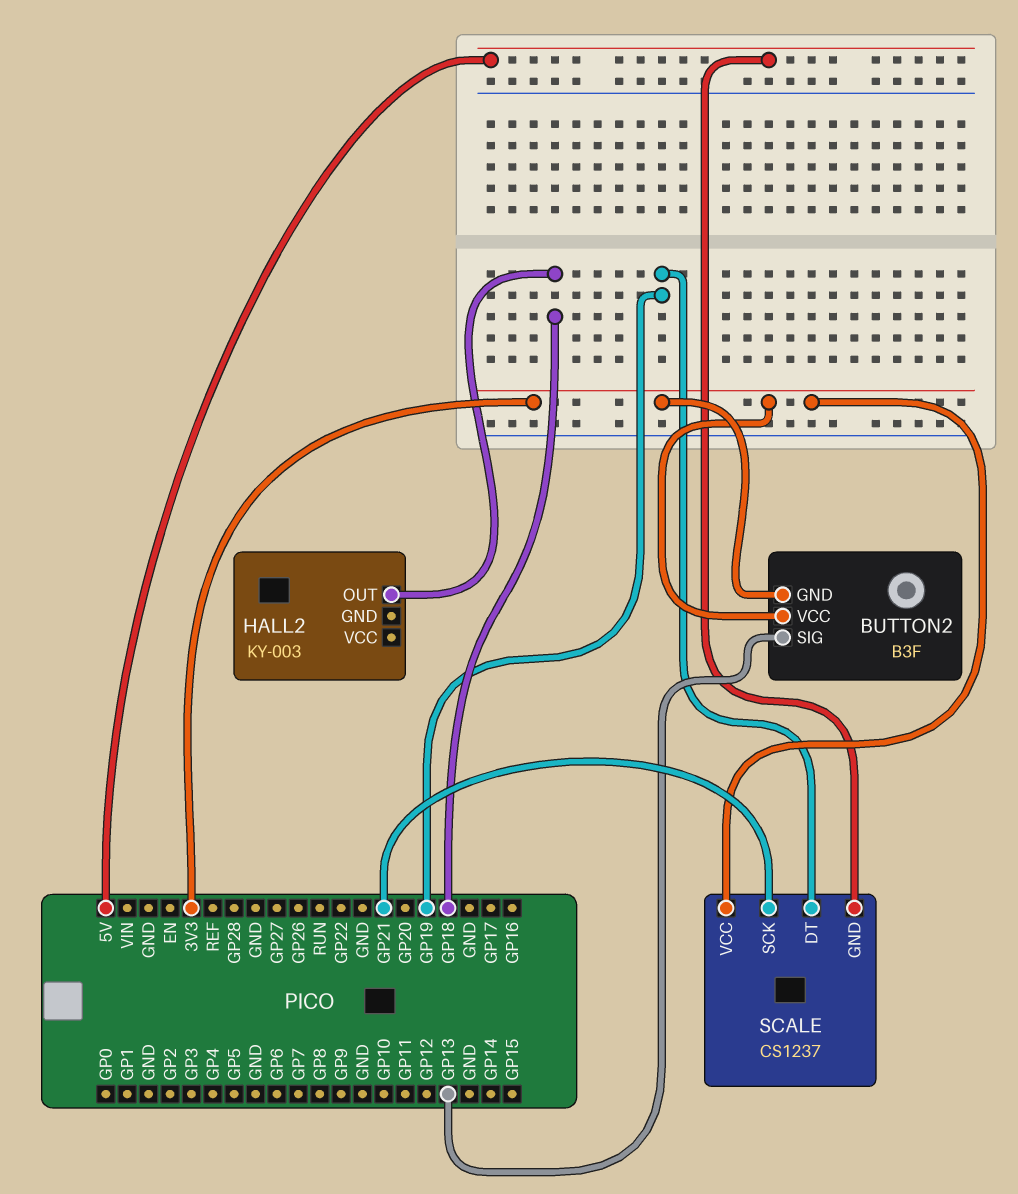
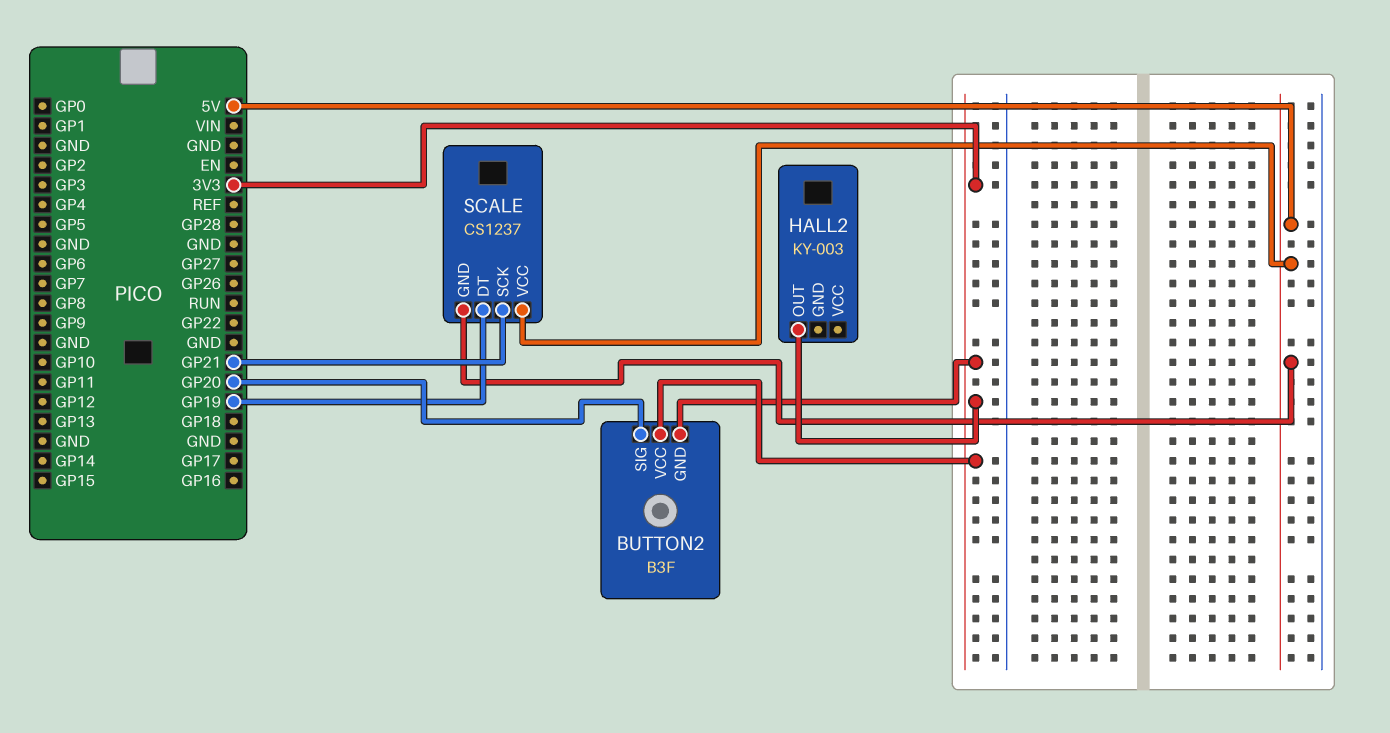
BUTTON2 pin SIG: GP13 -> GP20
HALL2 pin OUT: GP18 -> 3V3
SCALE pin VCC: 3V3 -> 5V

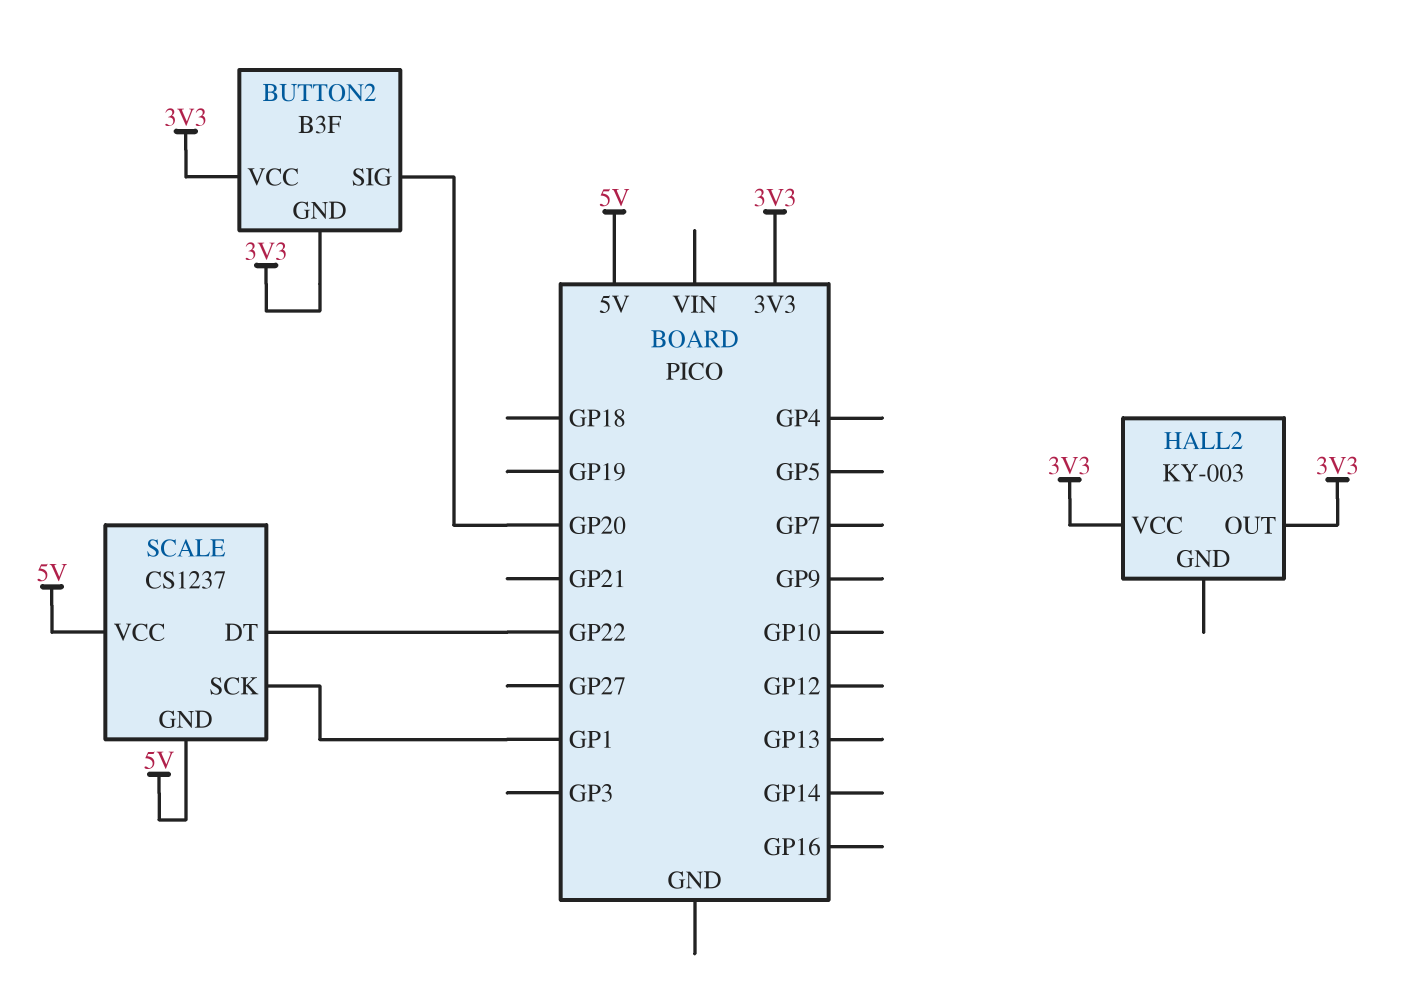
HALL2 pin VCC: none -> 3V3
SCALE pin DT: GP19 -> GP22
SCALE pin SCK: GP21 -> GP1

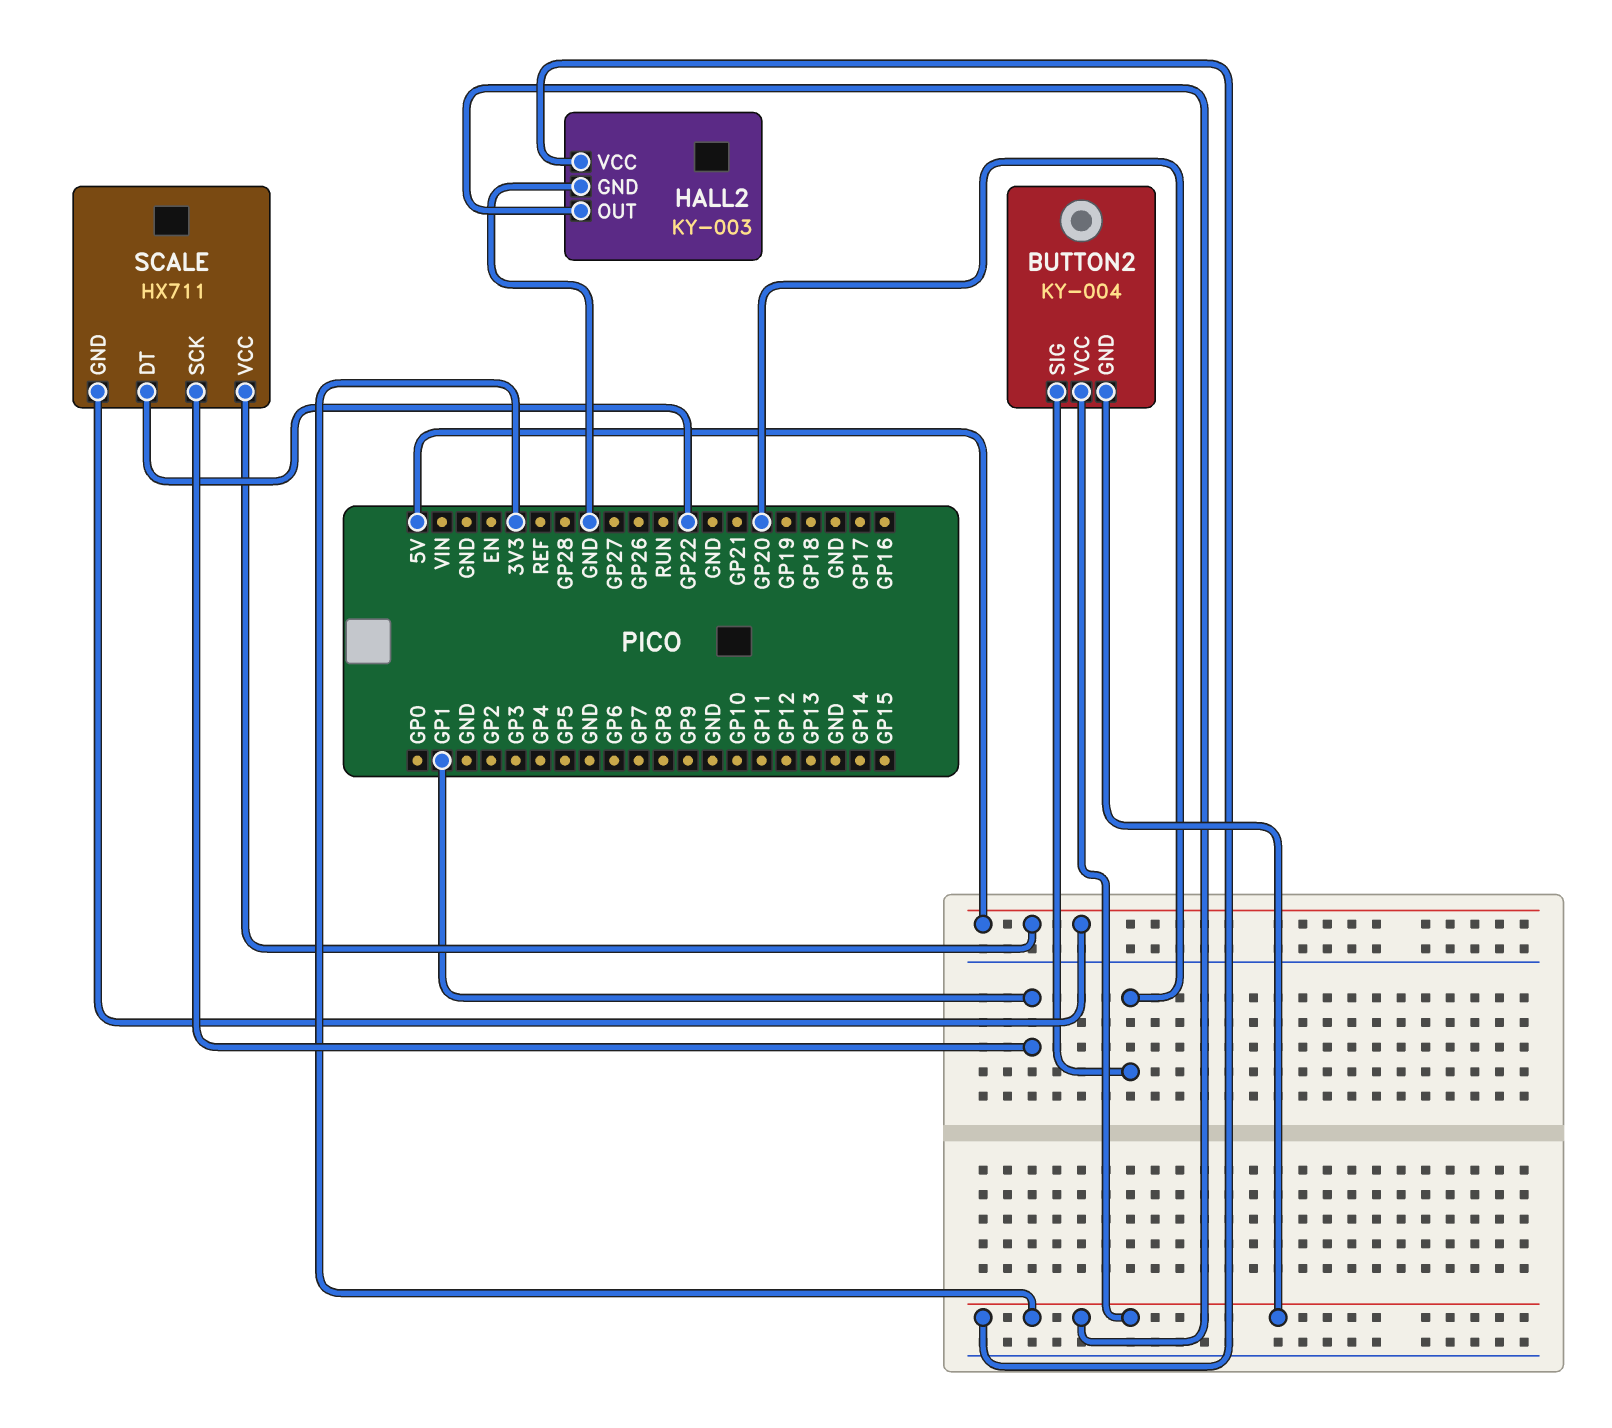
BUTTON2: B3F -> KY-004
HALL2 pin GND: none -> GND
SCALE: CS1237 -> HX711

